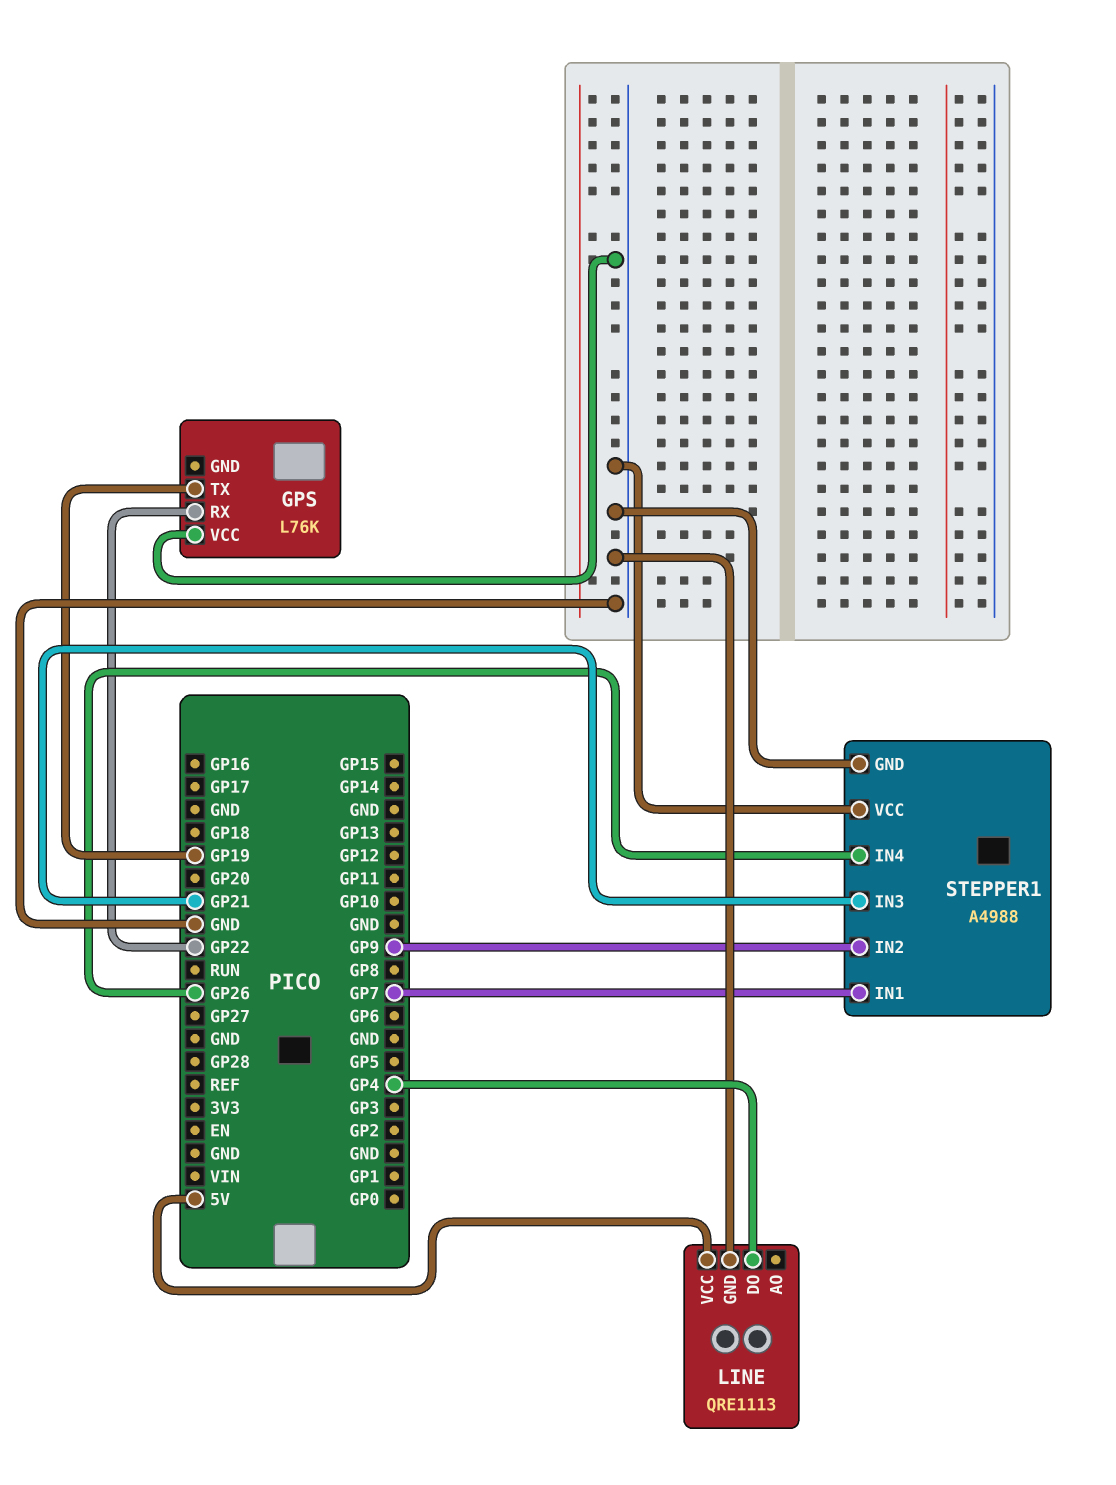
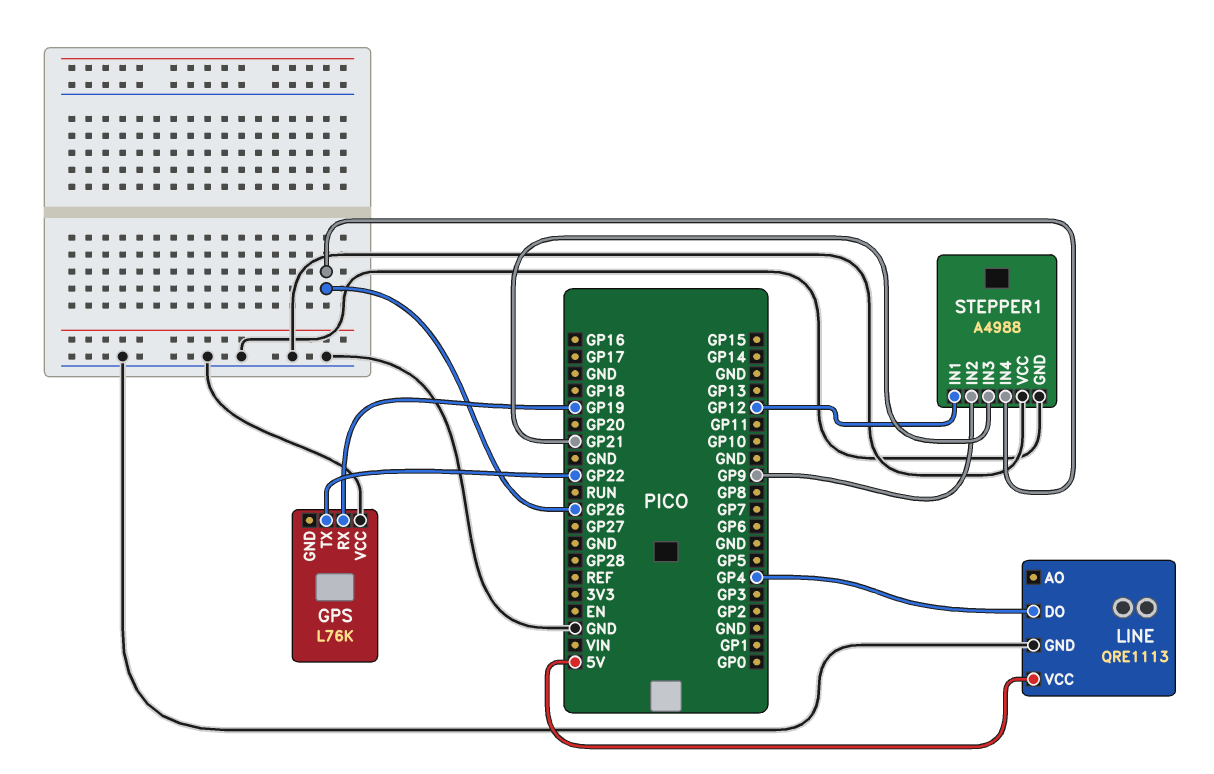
GPS pin RX: GP22 -> GP19
GPS pin TX: GP19 -> GP22
STEPPER1 pin IN1: GP7 -> GP12

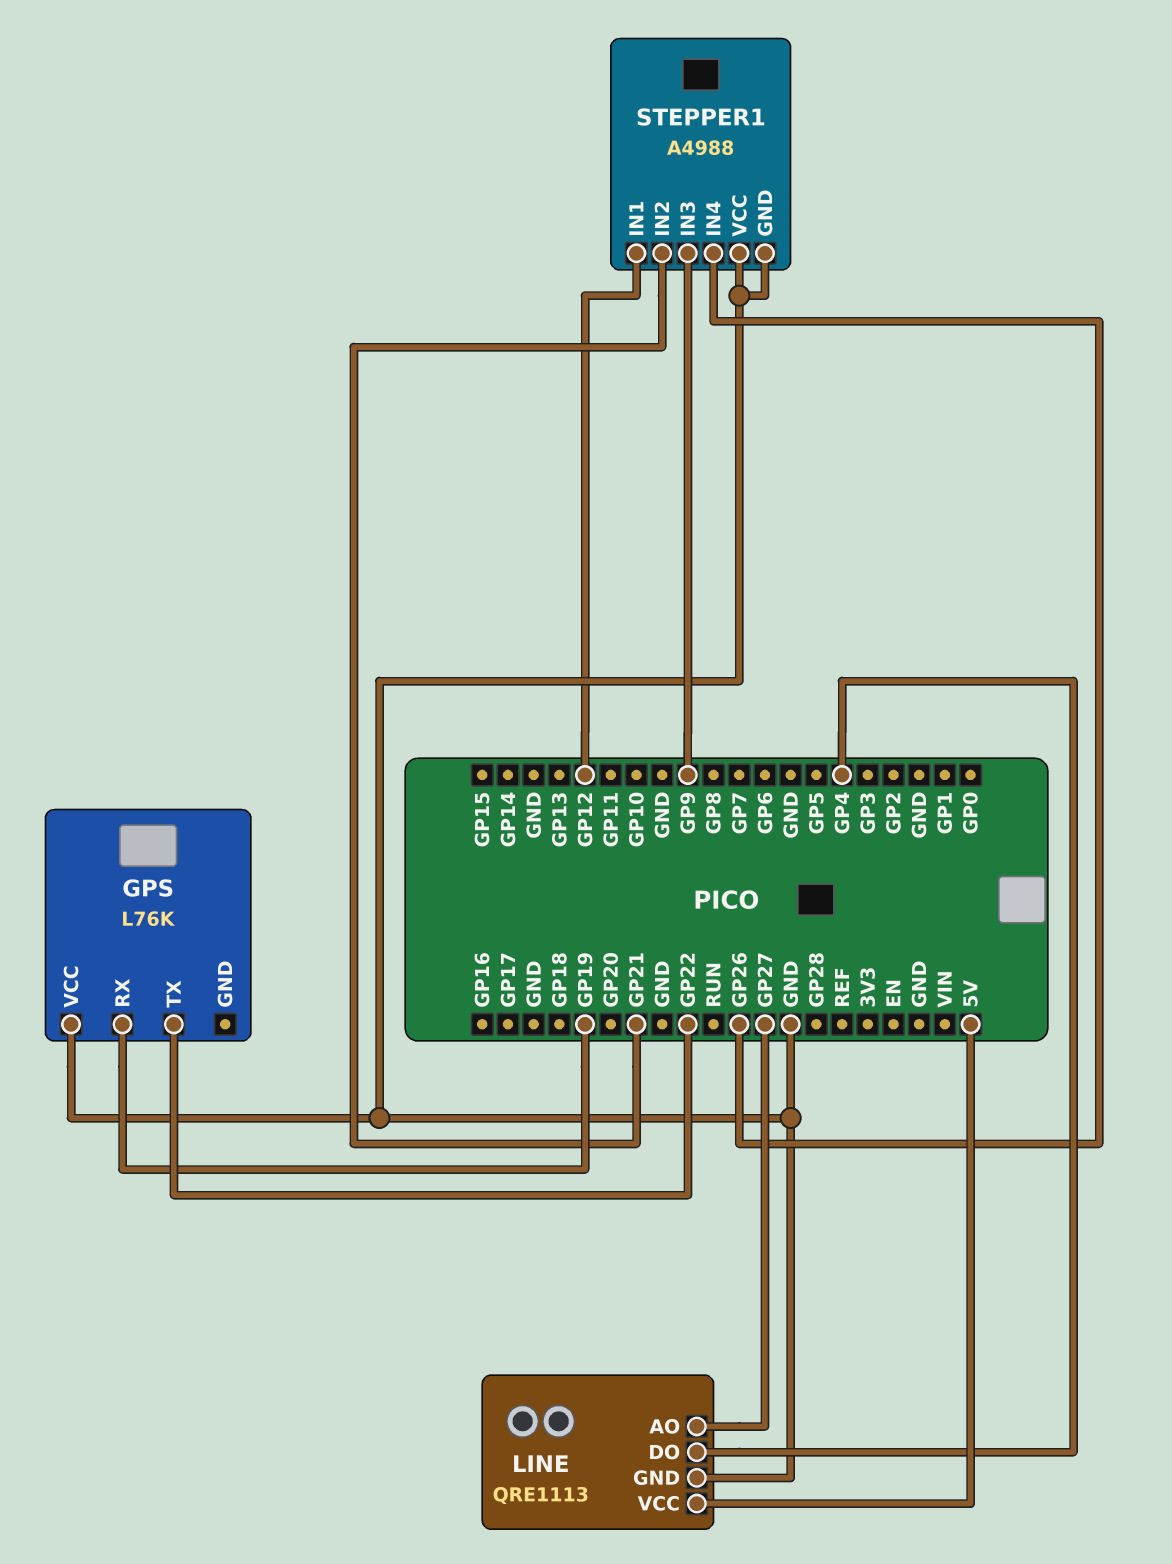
LINE pin AO: none -> GP27
STEPPER1 pin IN2: GP9 -> GP21
STEPPER1 pin IN3: GP21 -> GP9

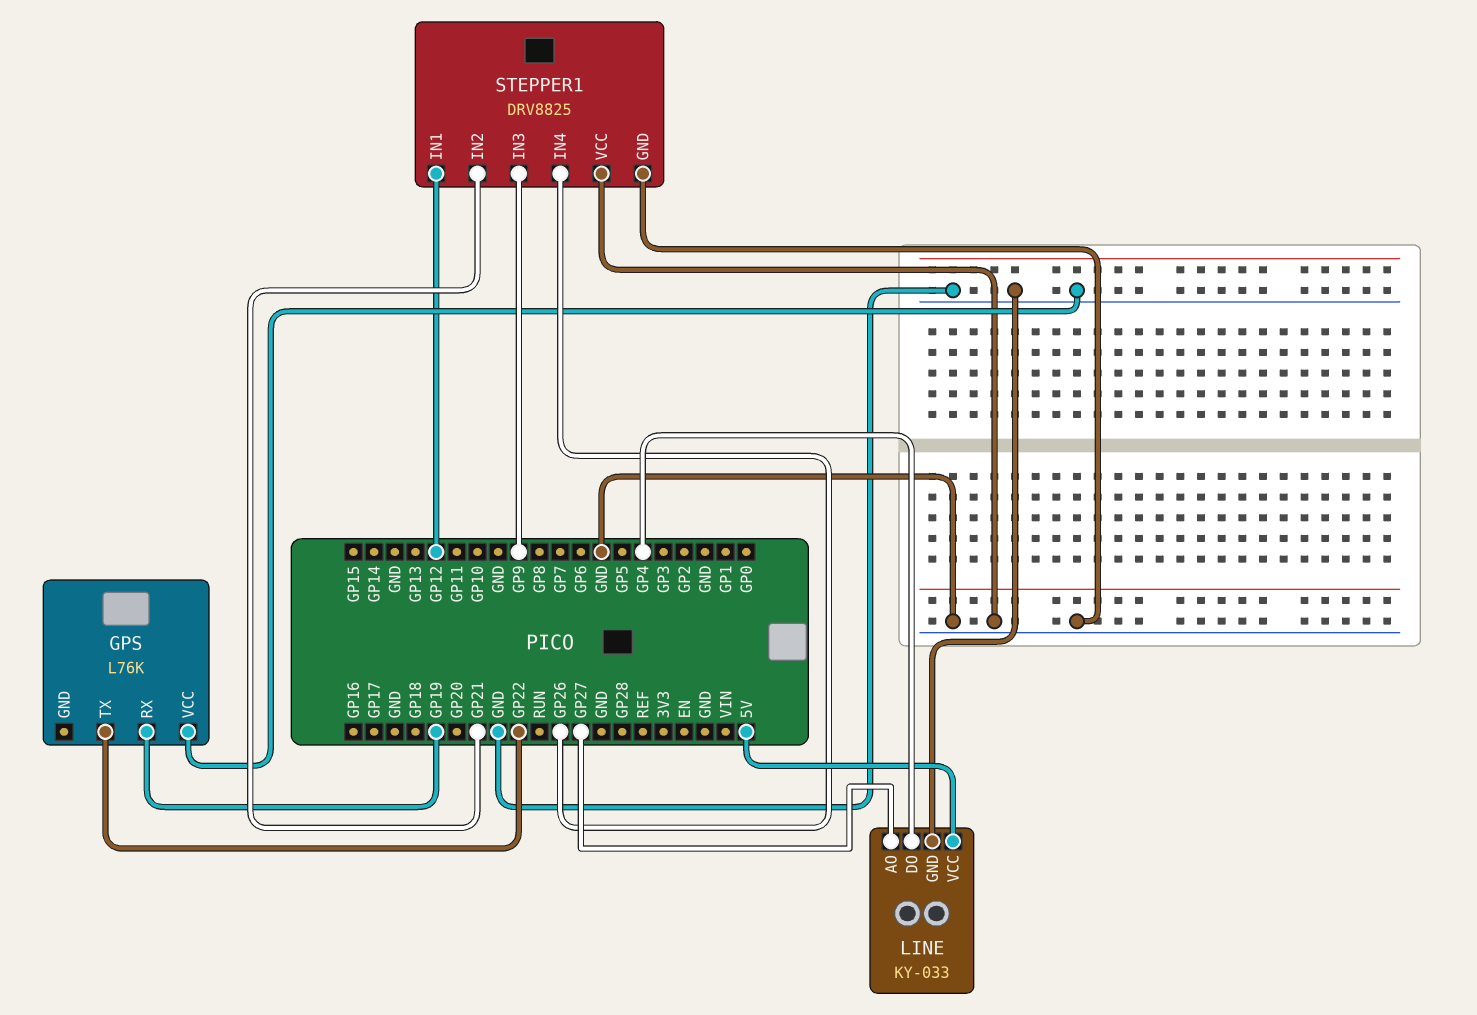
LINE: QRE1113 -> KY-033
STEPPER1: A4988 -> DRV8825

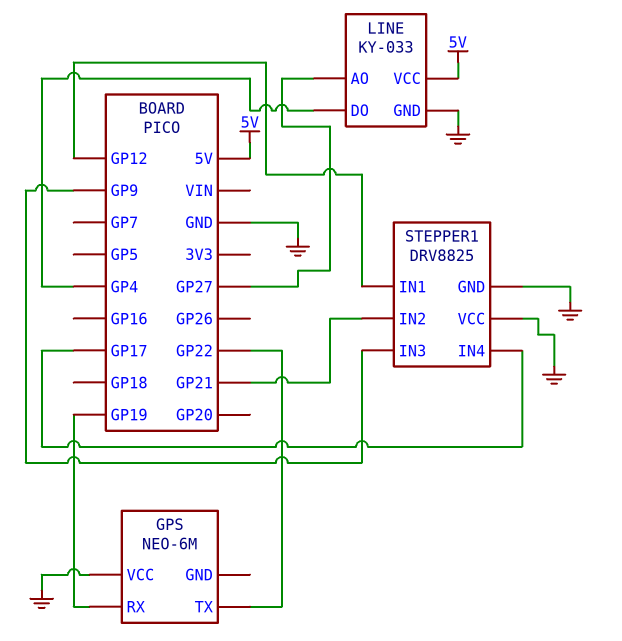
GPS: L76K -> NEO-6M
STEPPER1 pin IN4: GP26 -> GP17

